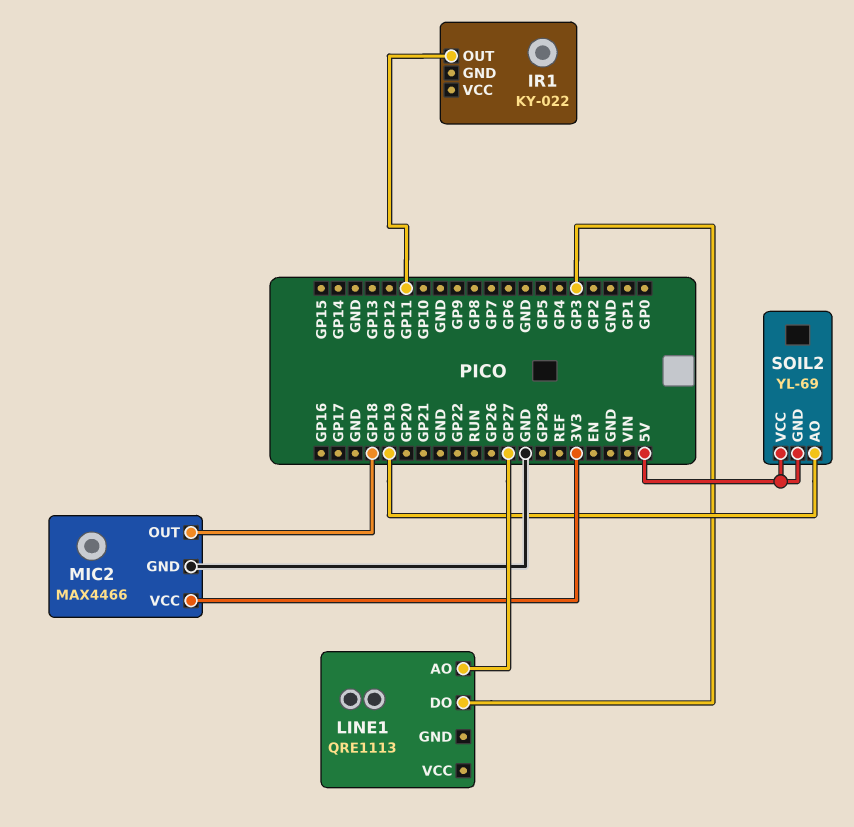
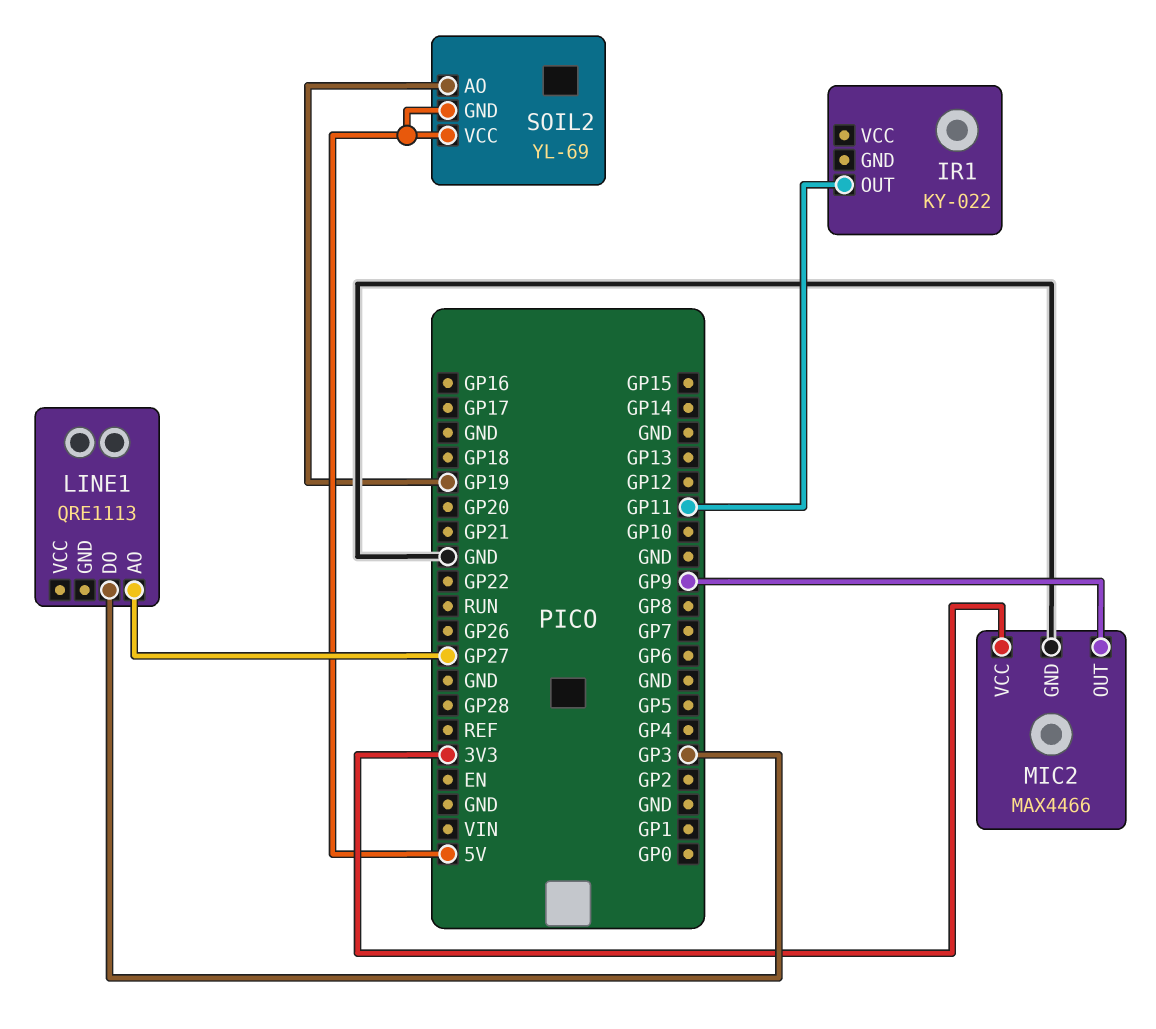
MIC2 pin OUT: GP18 -> GP9

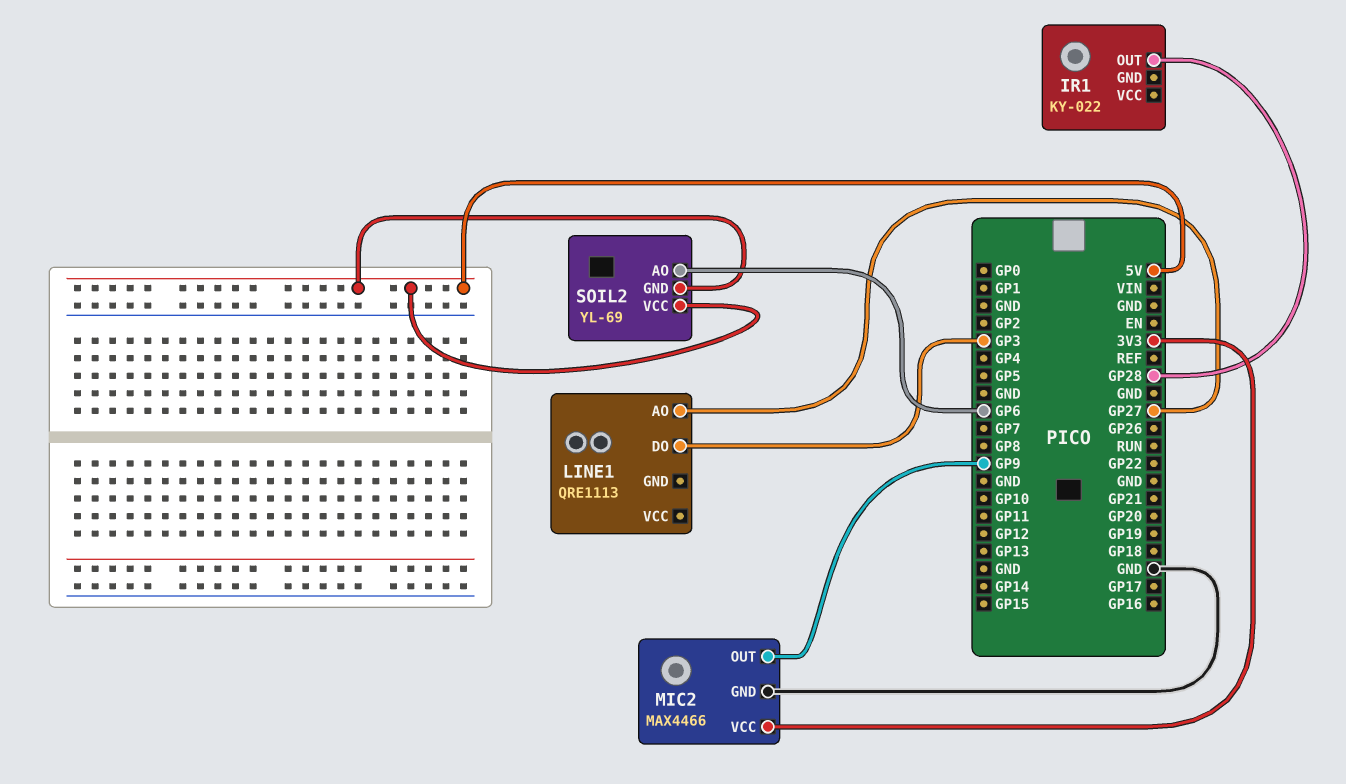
IR1 pin OUT: GP11 -> GP28
SOIL2 pin AO: GP19 -> GP6

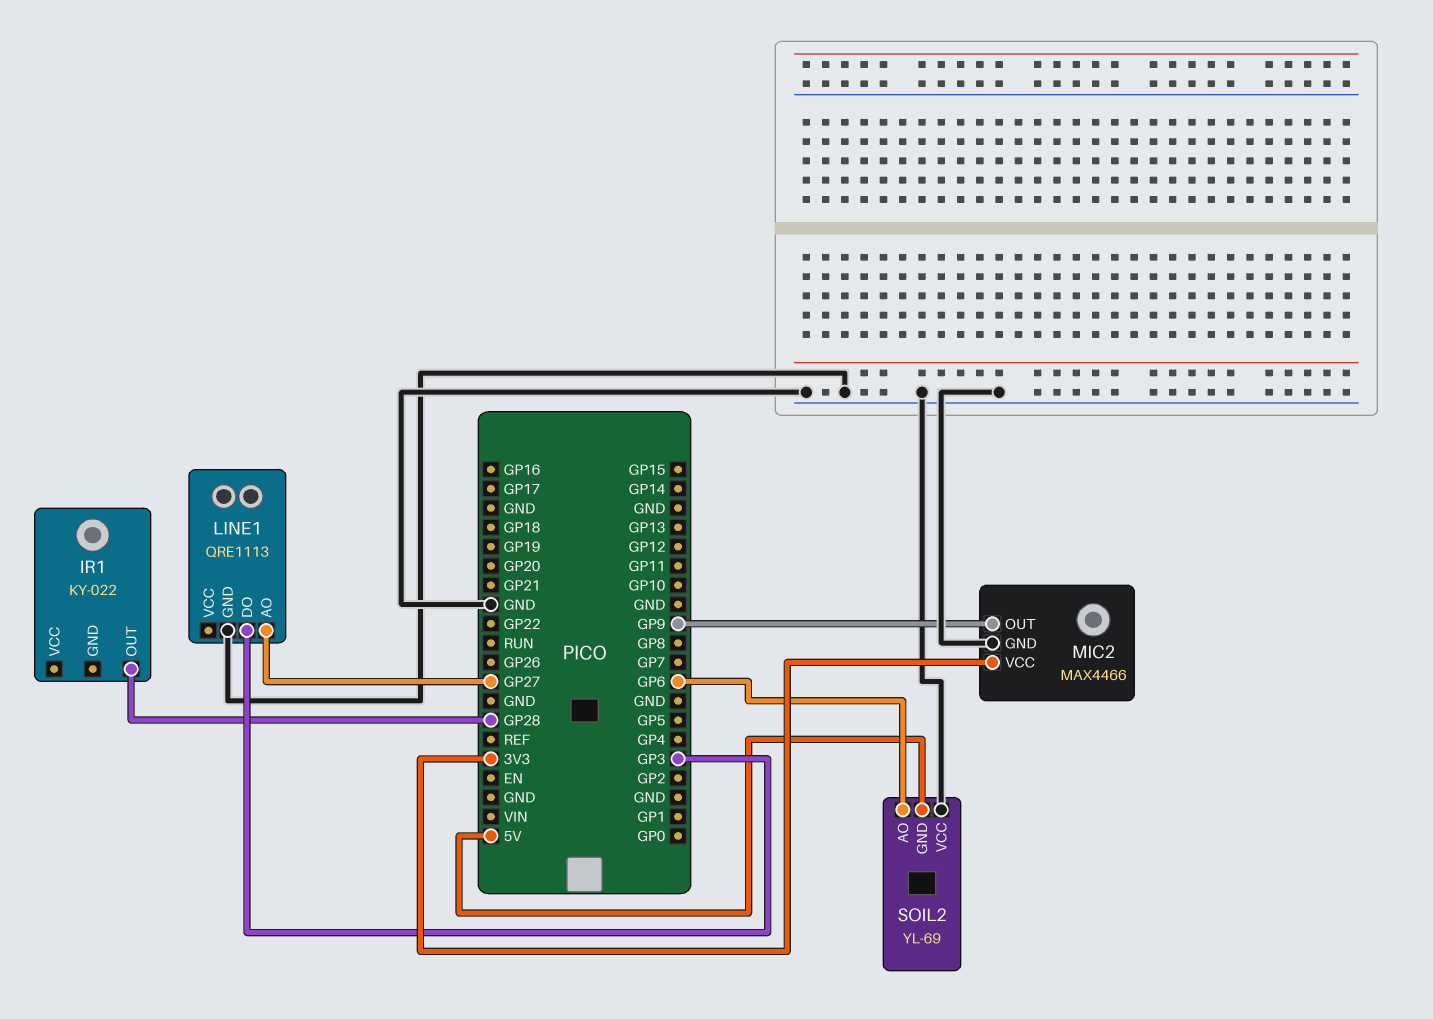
LINE1 pin GND: none -> GND
SOIL2 pin VCC: 5V -> GND

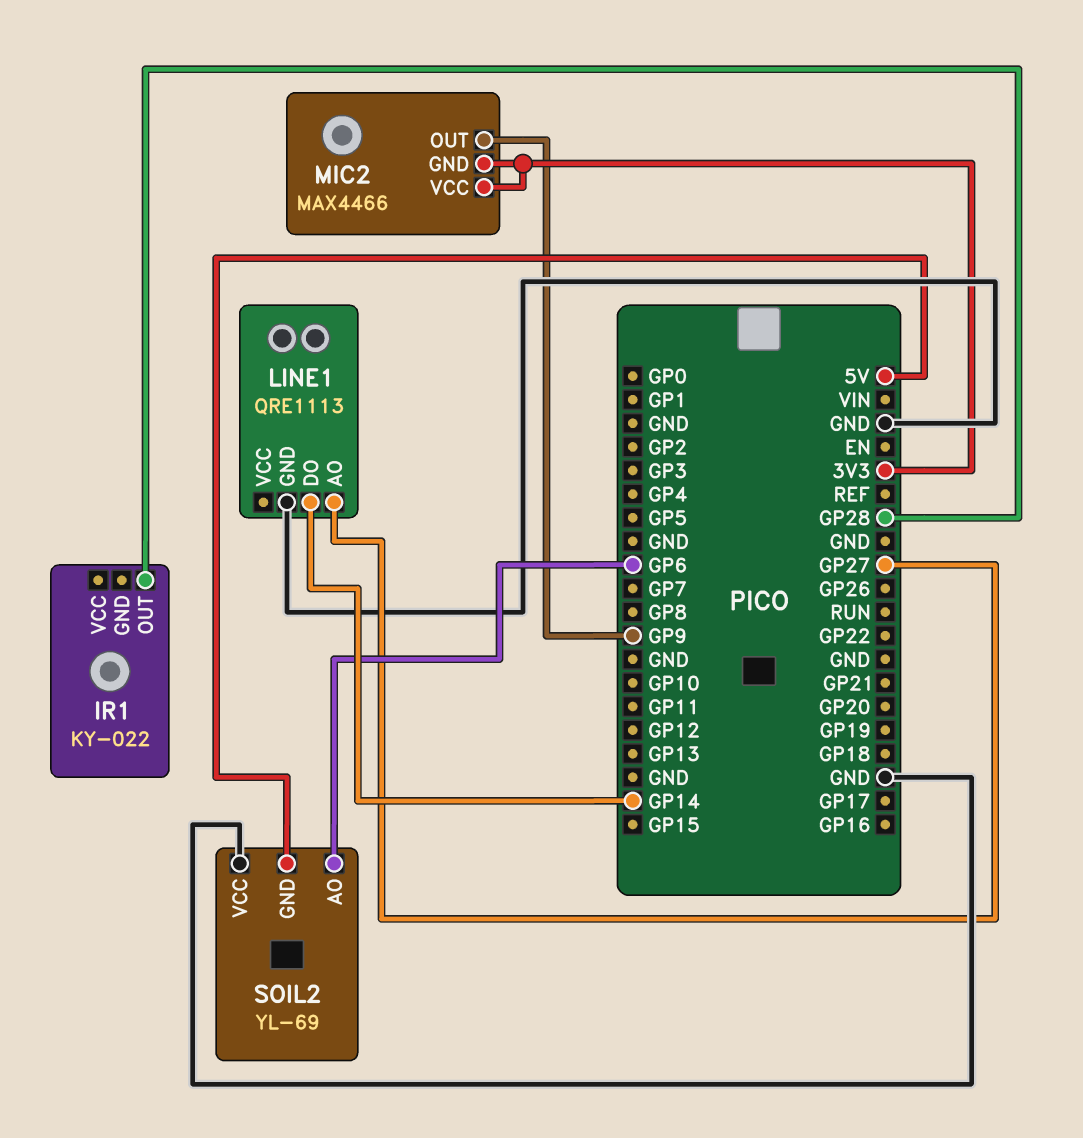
LINE1 pin DO: GP3 -> GP14
MIC2 pin GND: GND -> 3V3

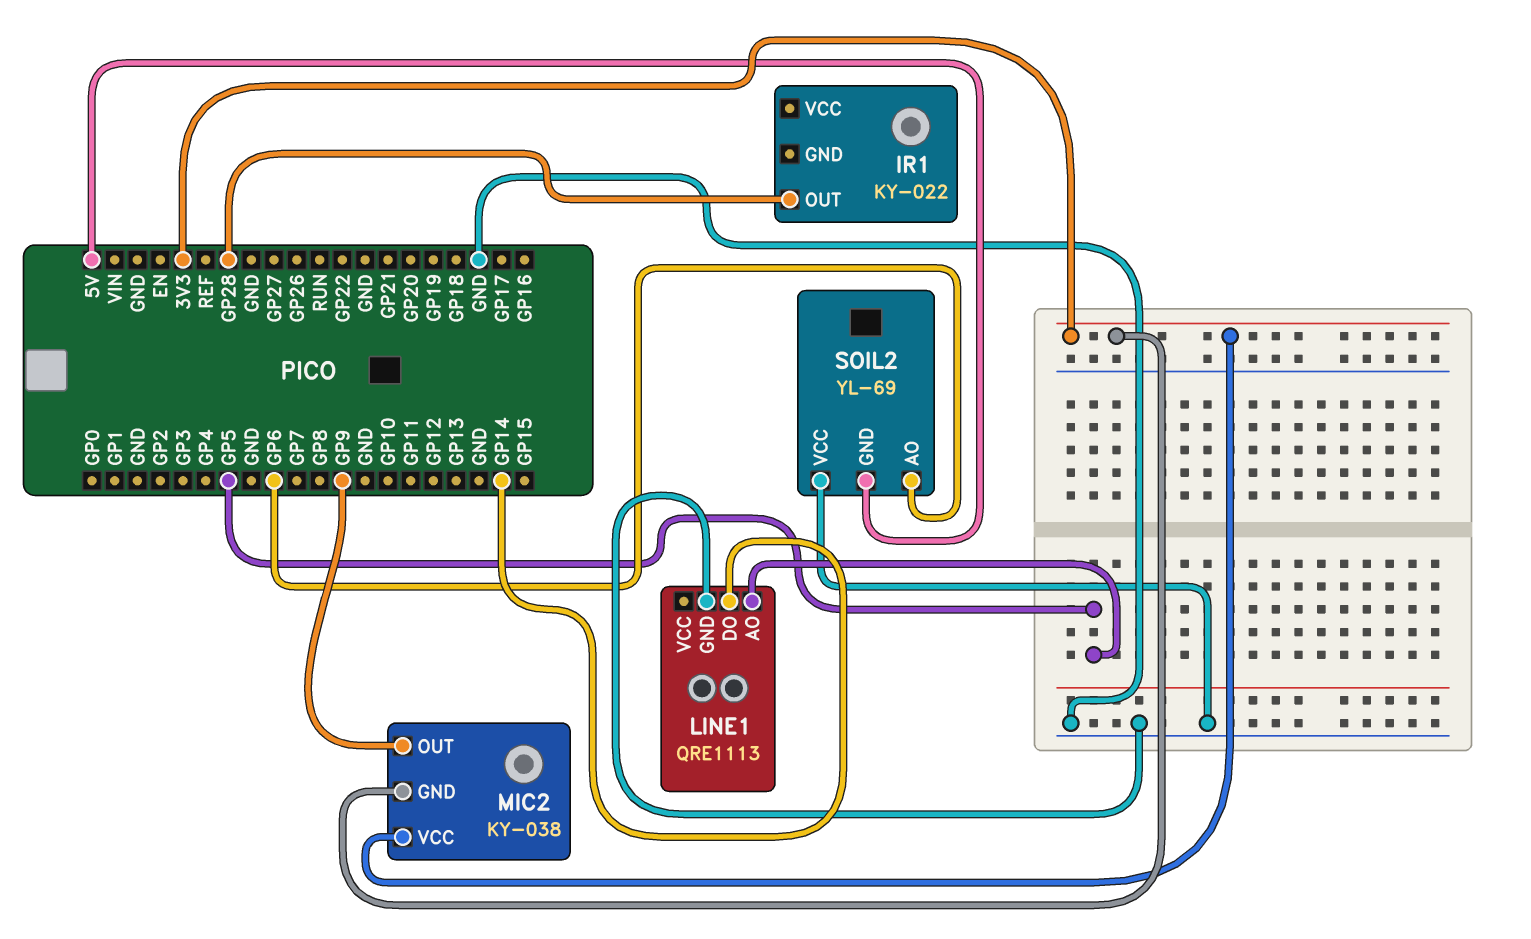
LINE1 pin AO: GP27 -> GP5
MIC2: MAX4466 -> KY-038

